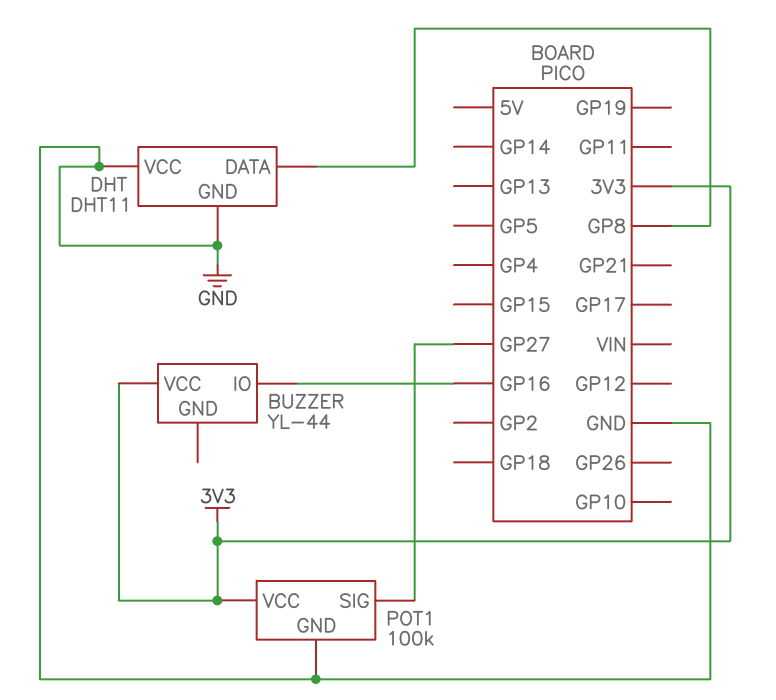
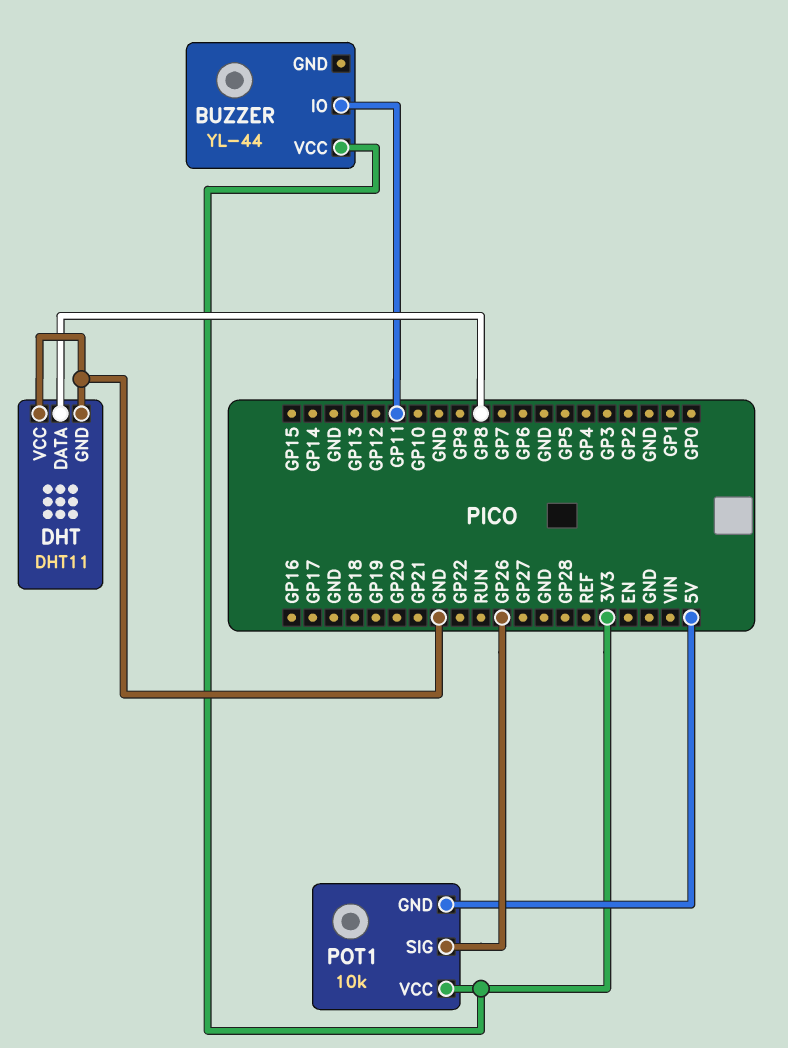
BUZZER pin IO: GP16 -> GP11
POT1: 100k -> 10k
POT1 pin GND: GND -> 5V
POT1 pin SIG: GP27 -> GP26

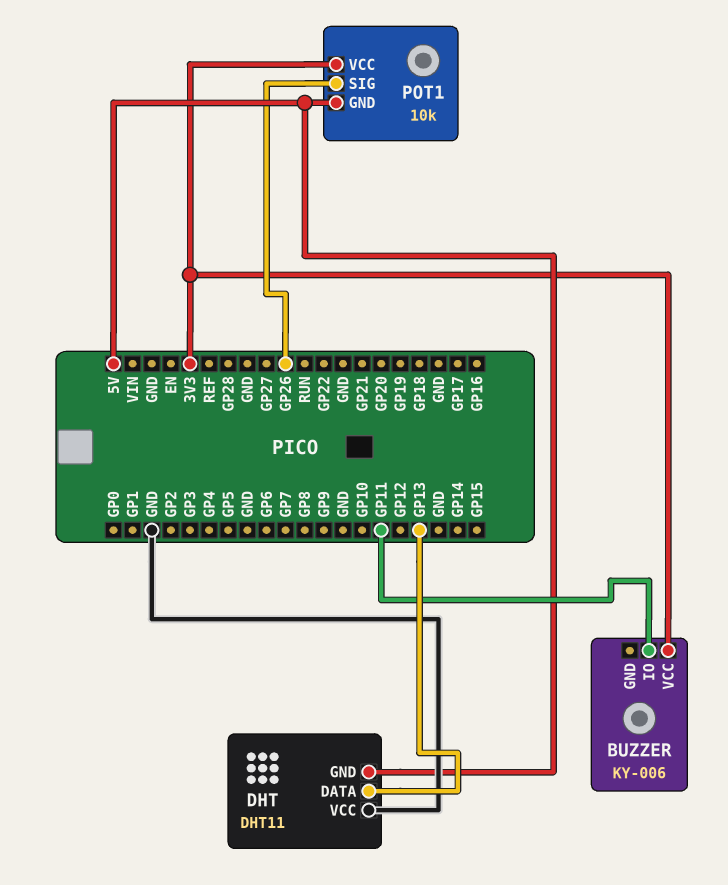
BUZZER: YL-44 -> KY-006
DHT pin DATA: GP8 -> GP13
DHT pin GND: GND -> 5V

